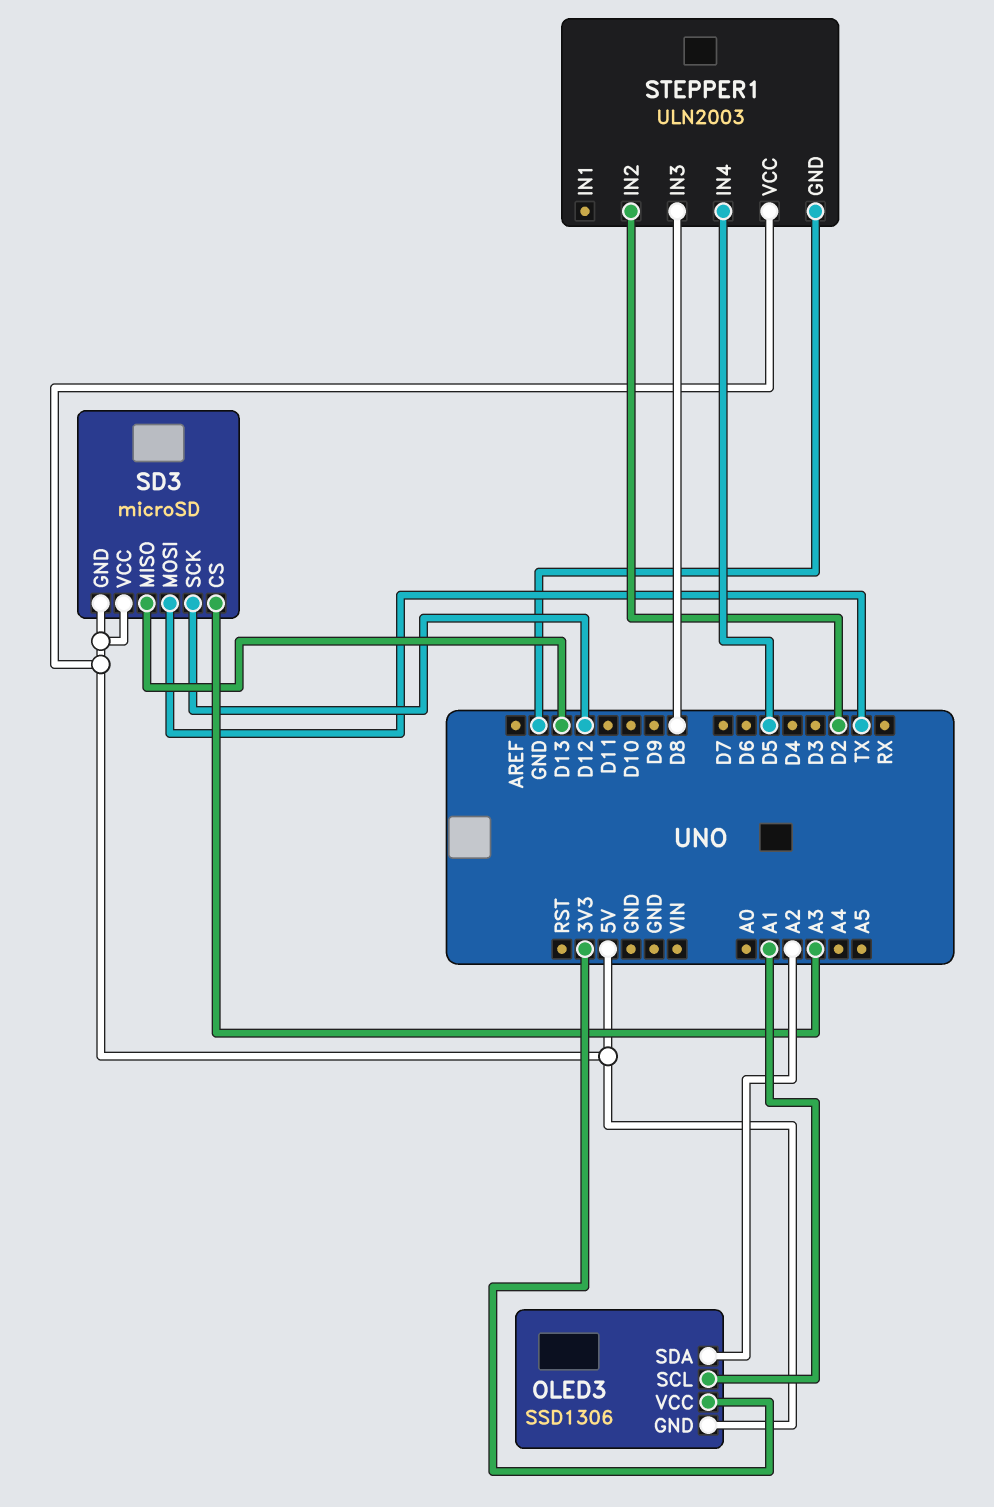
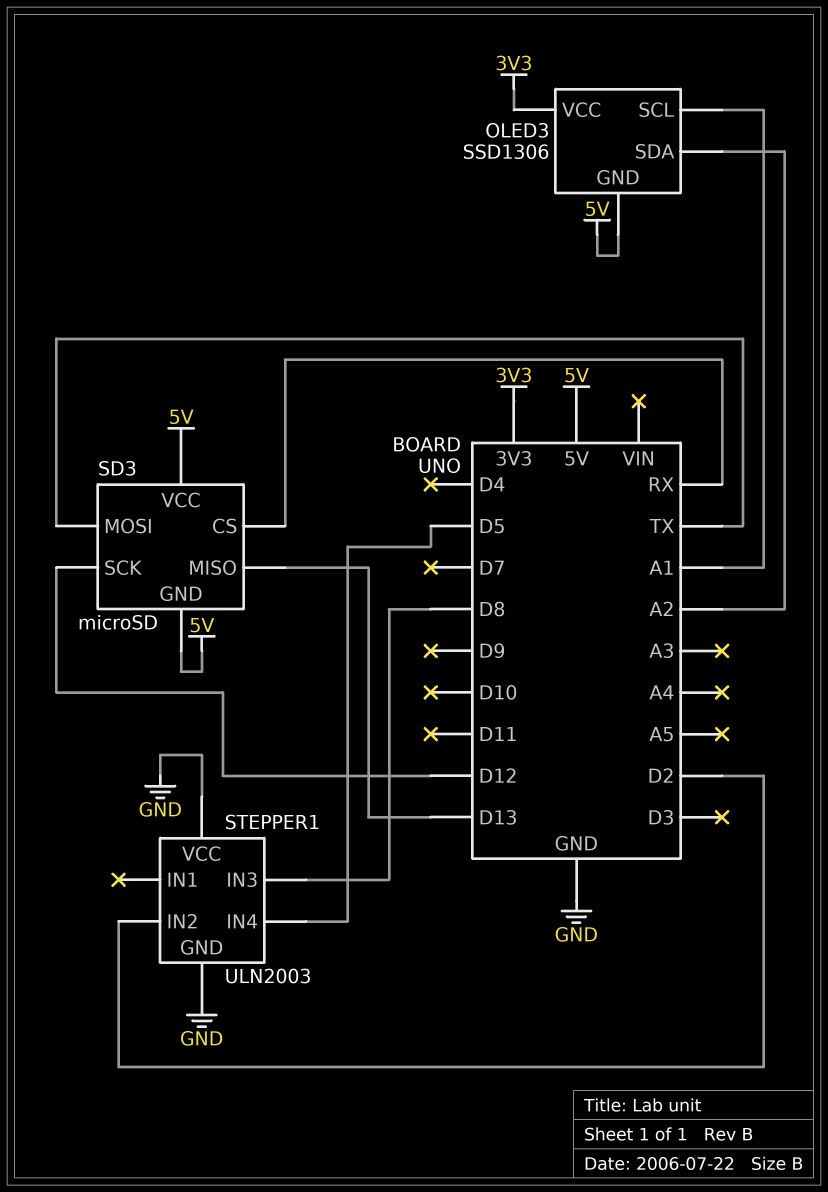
SD3 pin CS: A3 -> RX
STEPPER1 pin VCC: 5V -> GND

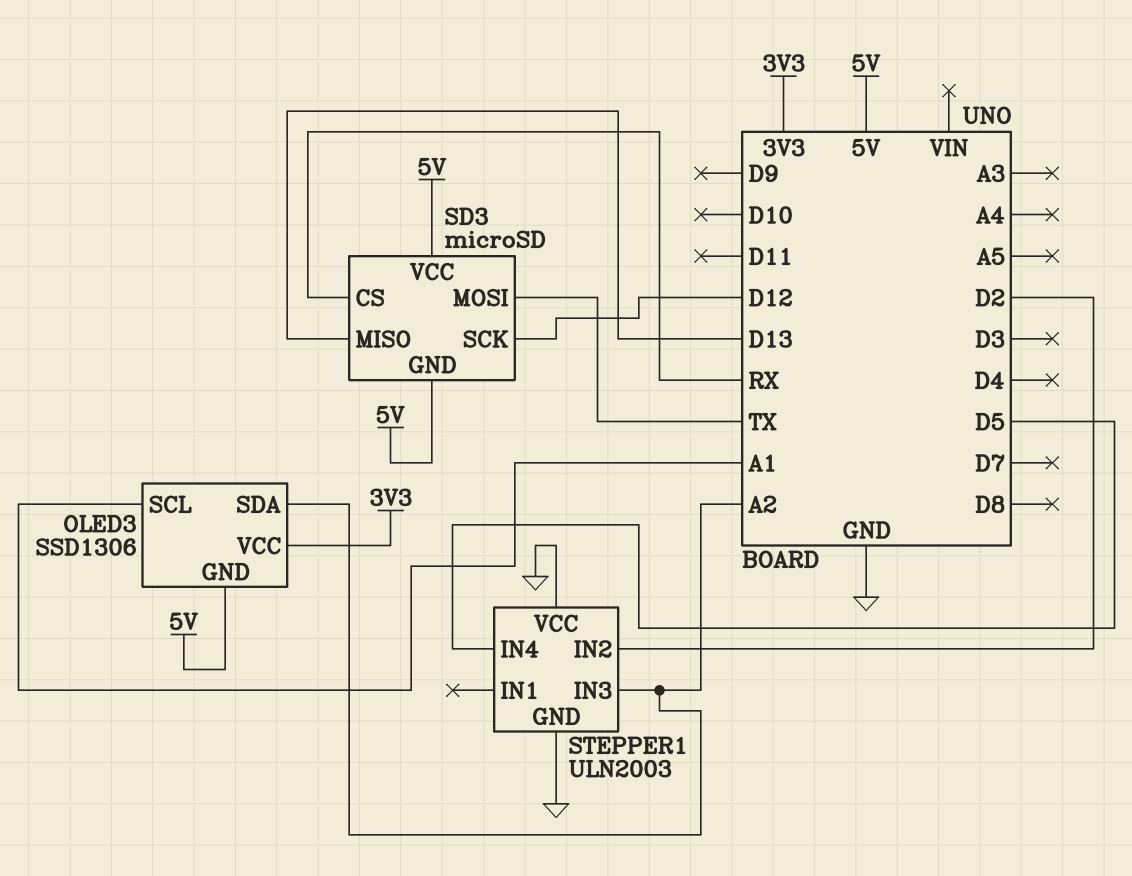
STEPPER1 pin IN3: D8 -> A2

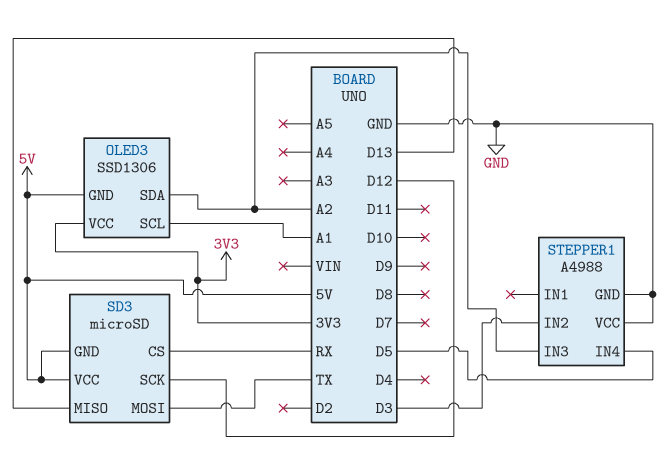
STEPPER1: ULN2003 -> A4988
STEPPER1 pin IN2: D2 -> D3

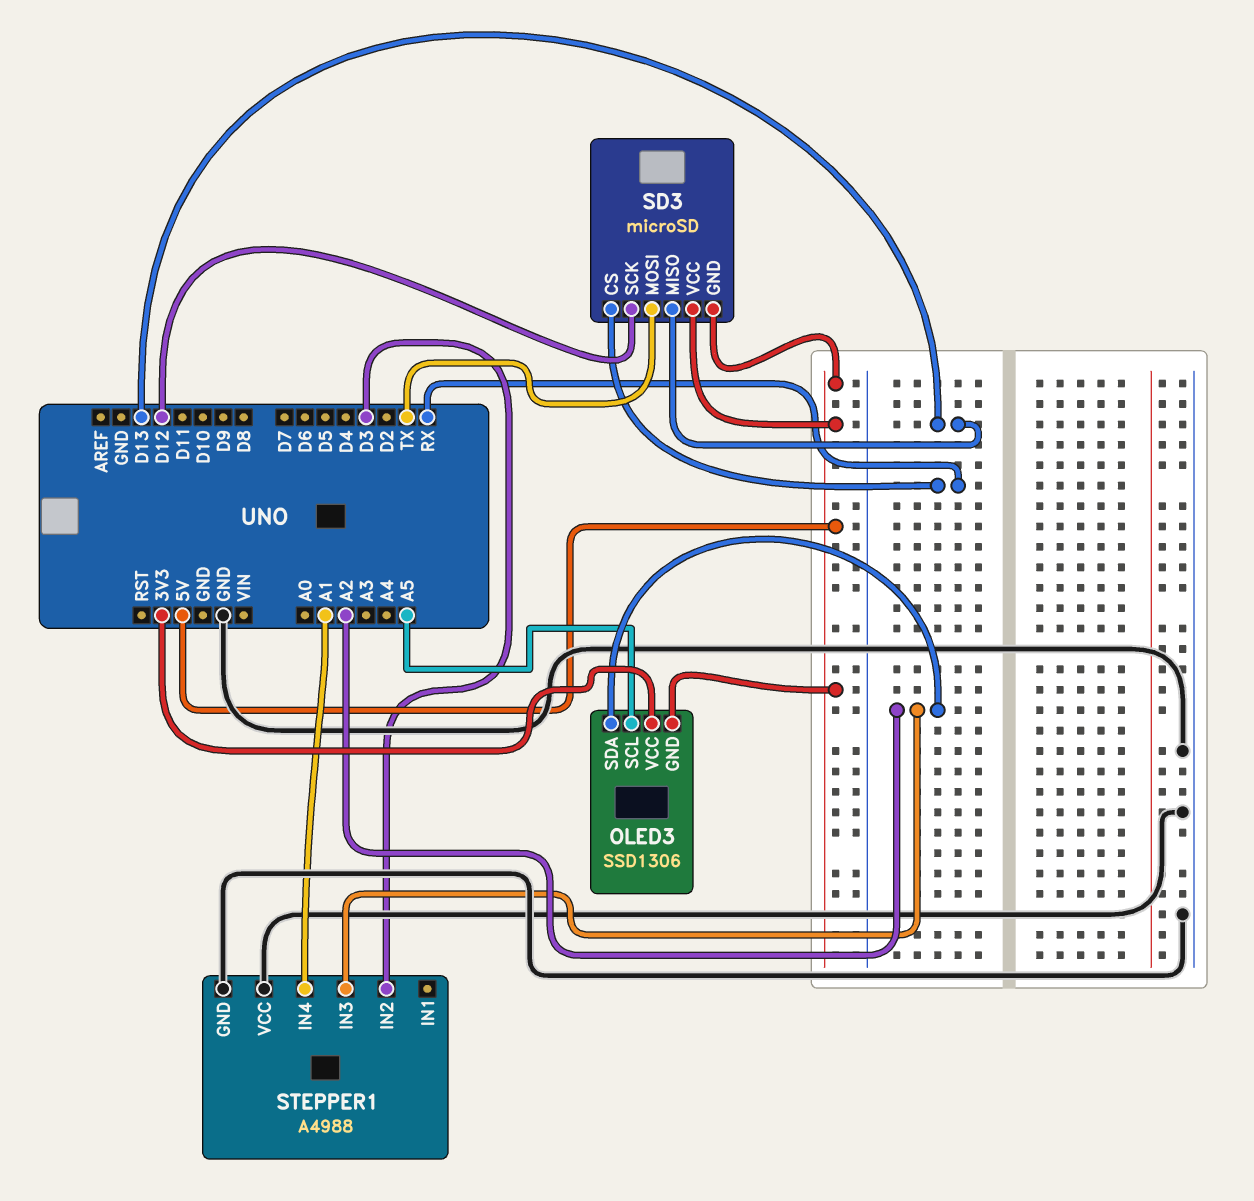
OLED3 pin SCL: A1 -> A5
STEPPER1 pin IN4: D5 -> A1

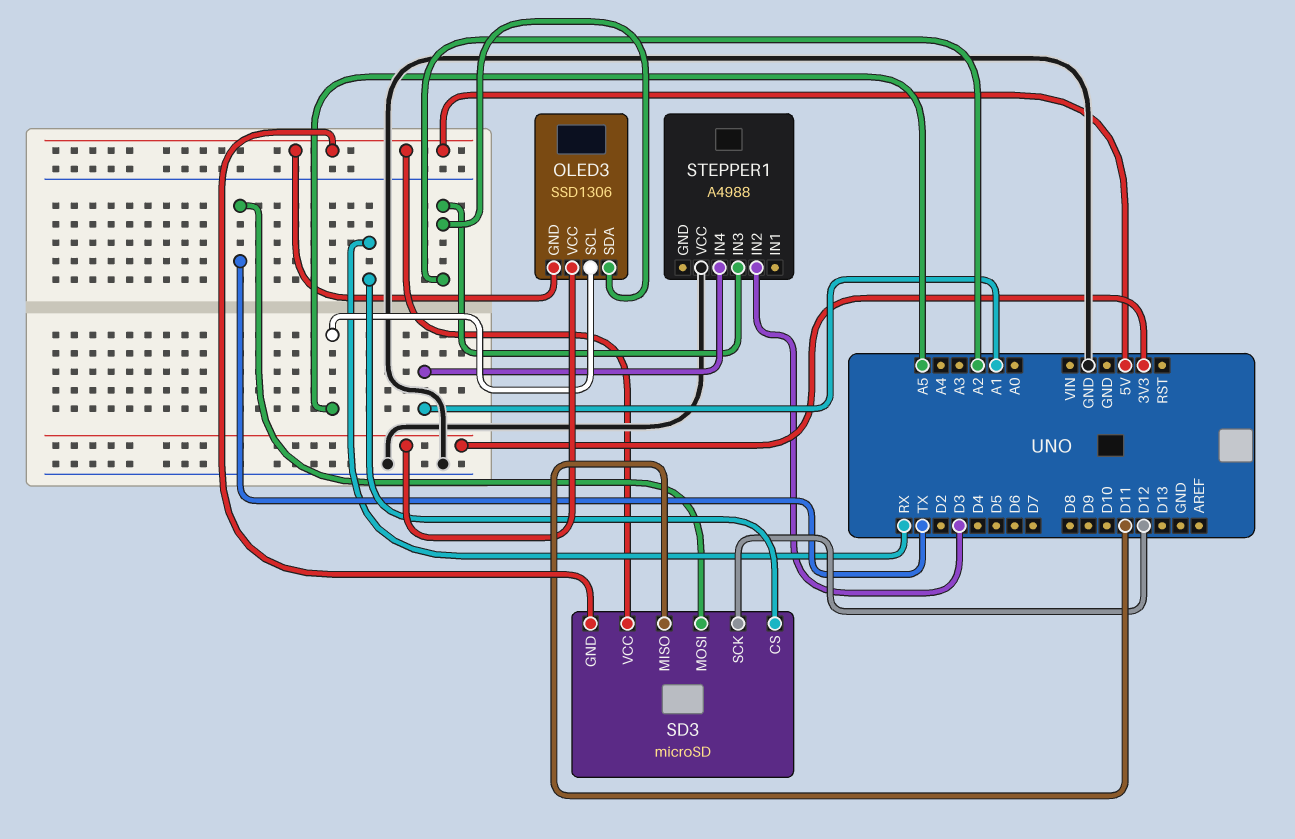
SD3 pin MISO: D13 -> D11
STEPPER1 pin GND: GND -> none

